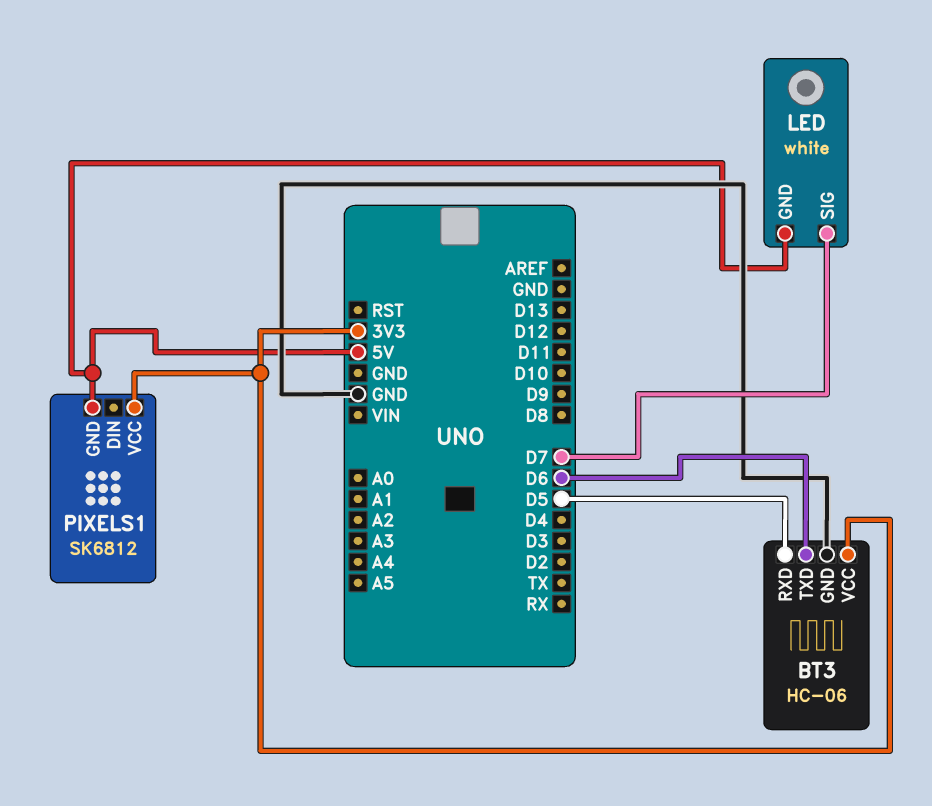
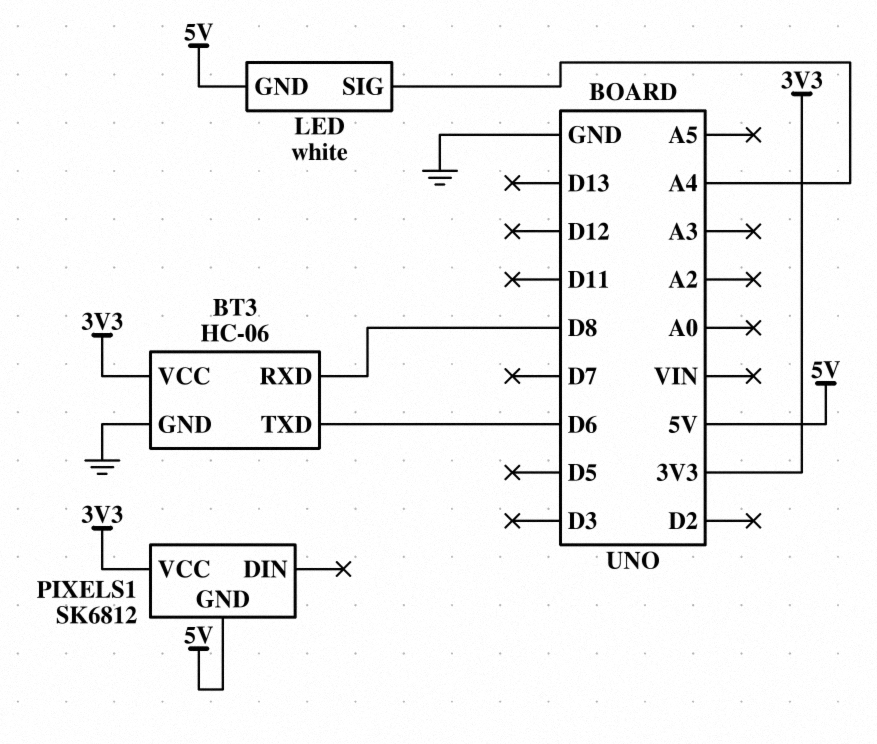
BT3 pin RXD: D5 -> D8
LED pin SIG: D7 -> A4

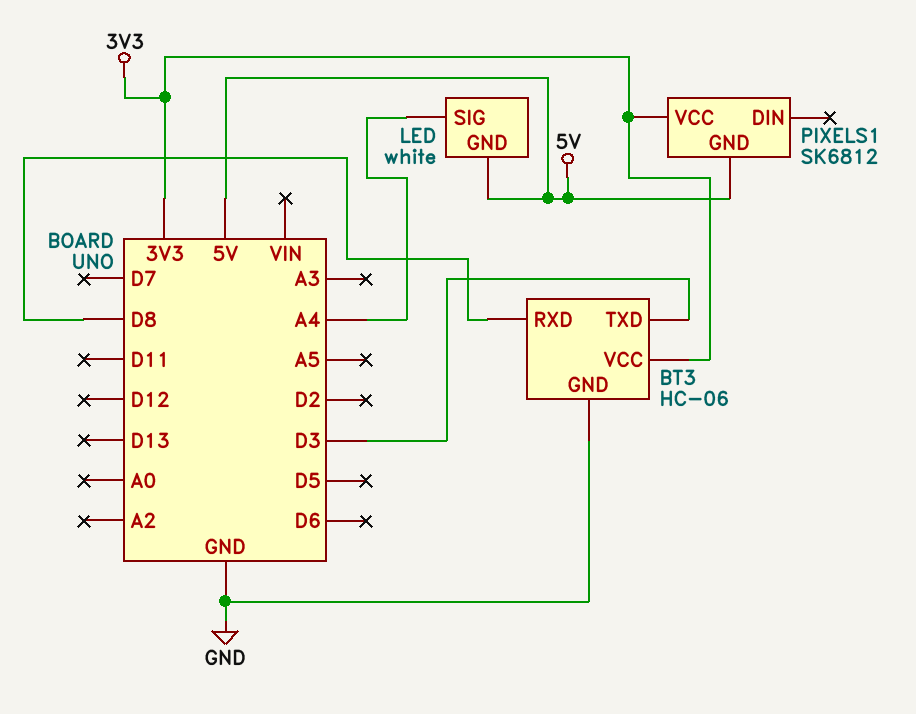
BT3 pin TXD: D6 -> D3

